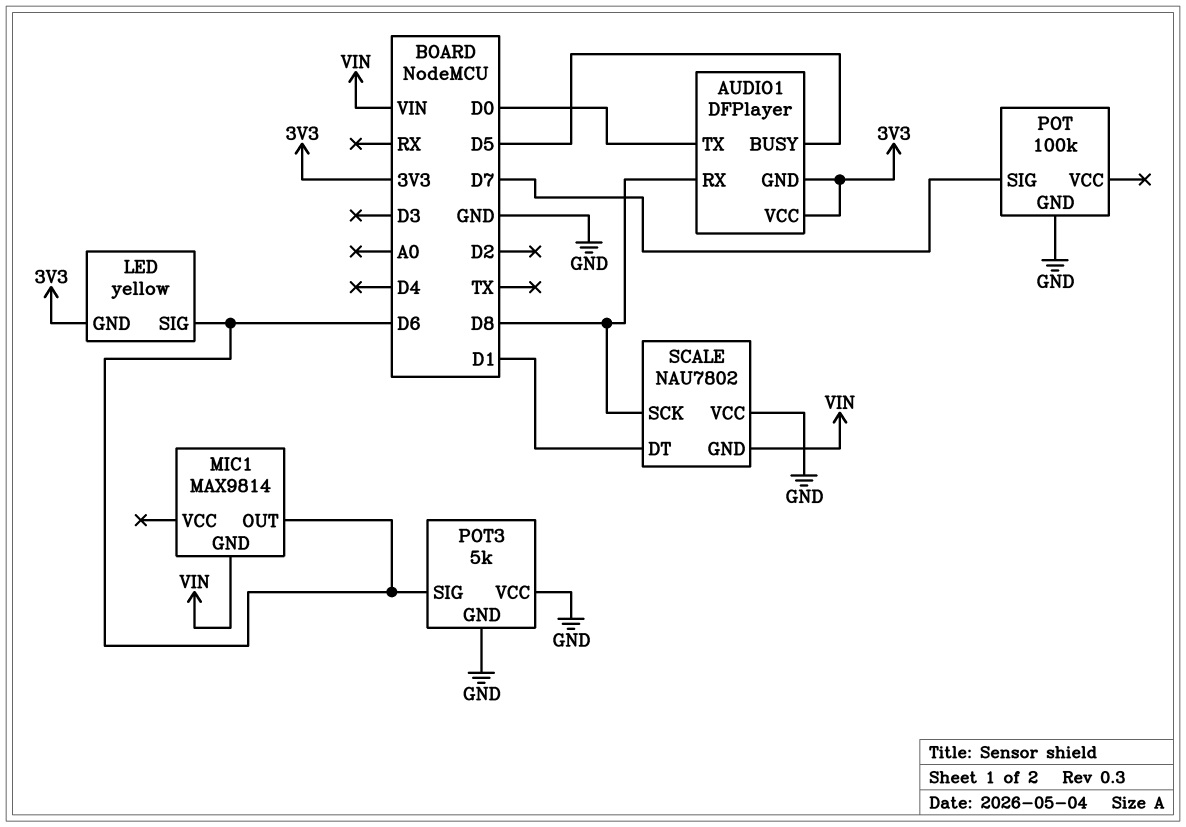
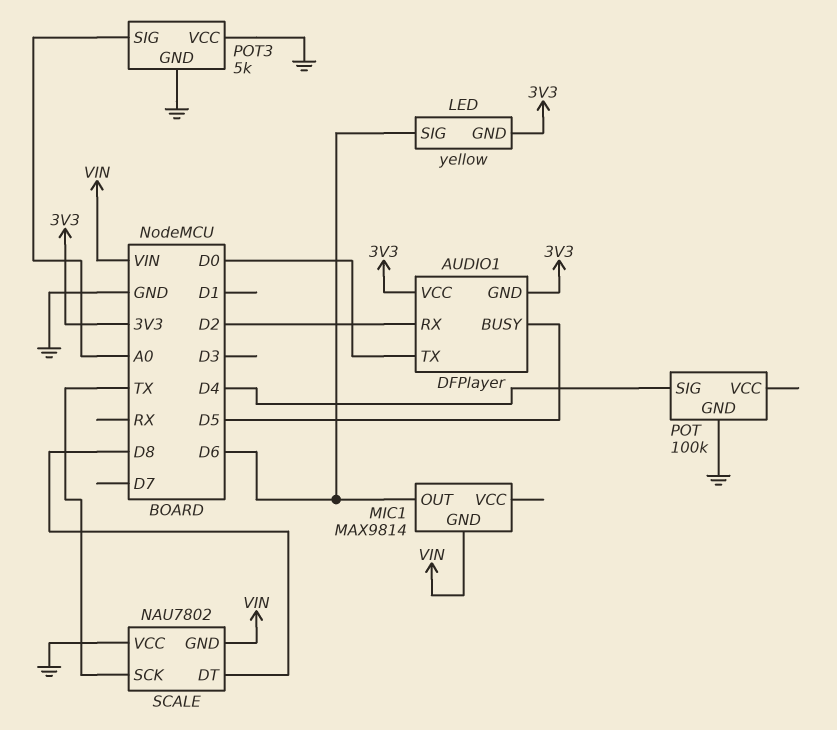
AUDIO1 pin RX: D8 -> D2
POT pin SIG: D7 -> D4
POT3 pin SIG: D6 -> A0
SCALE pin DT: D1 -> D8
SCALE pin SCK: D8 -> TX

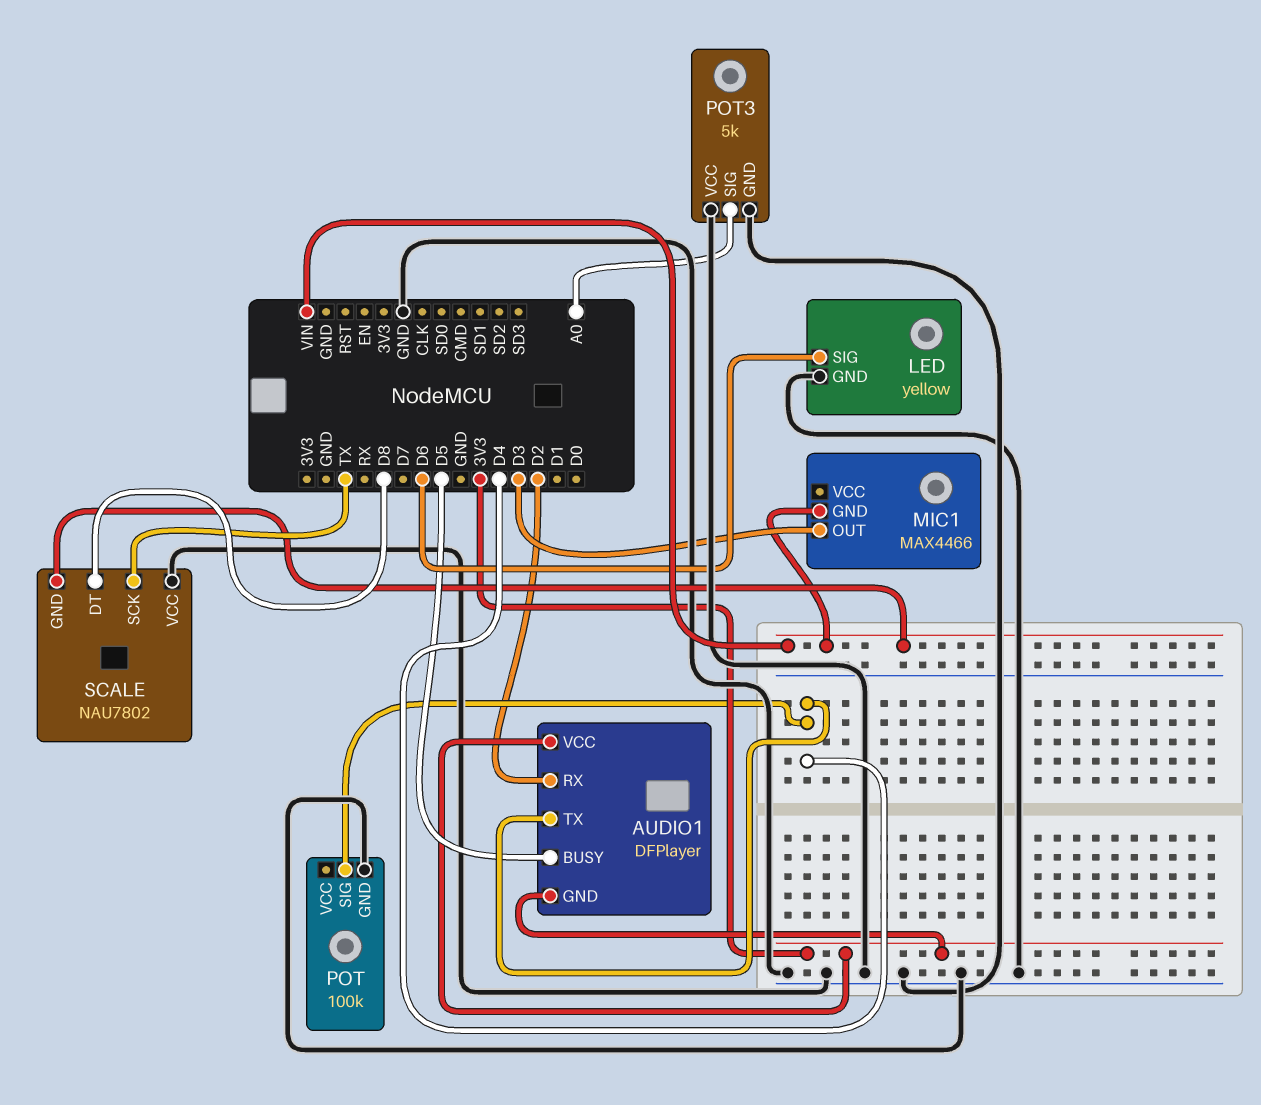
AUDIO1 pin TX: D0 -> D4
LED pin GND: 3V3 -> GND
MIC1: MAX9814 -> MAX4466
MIC1 pin OUT: D6 -> D3

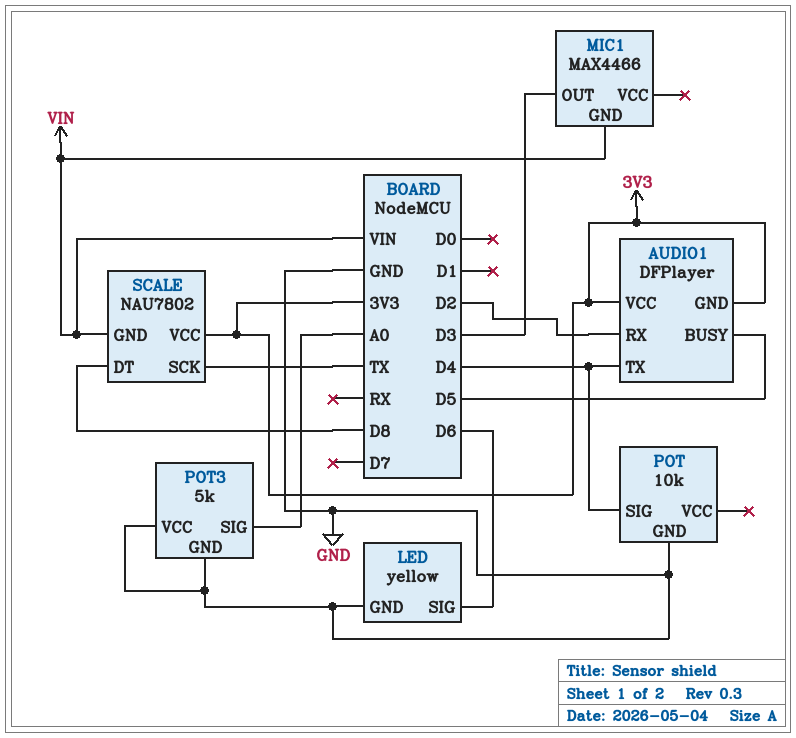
POT: 100k -> 10k
SCALE pin VCC: GND -> 3V3

